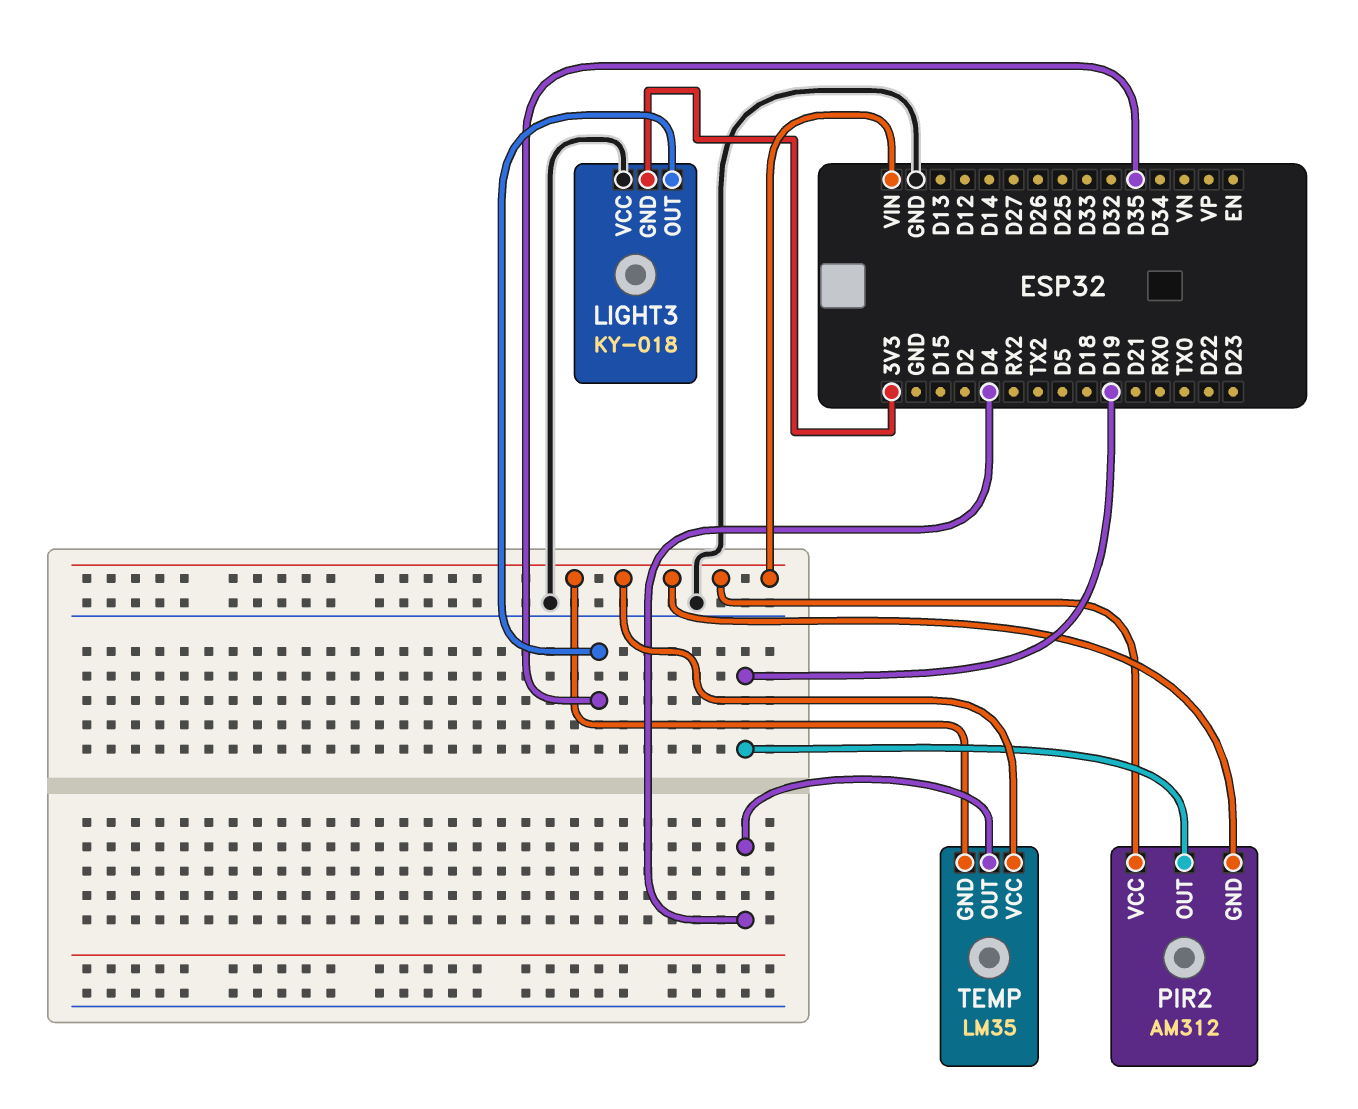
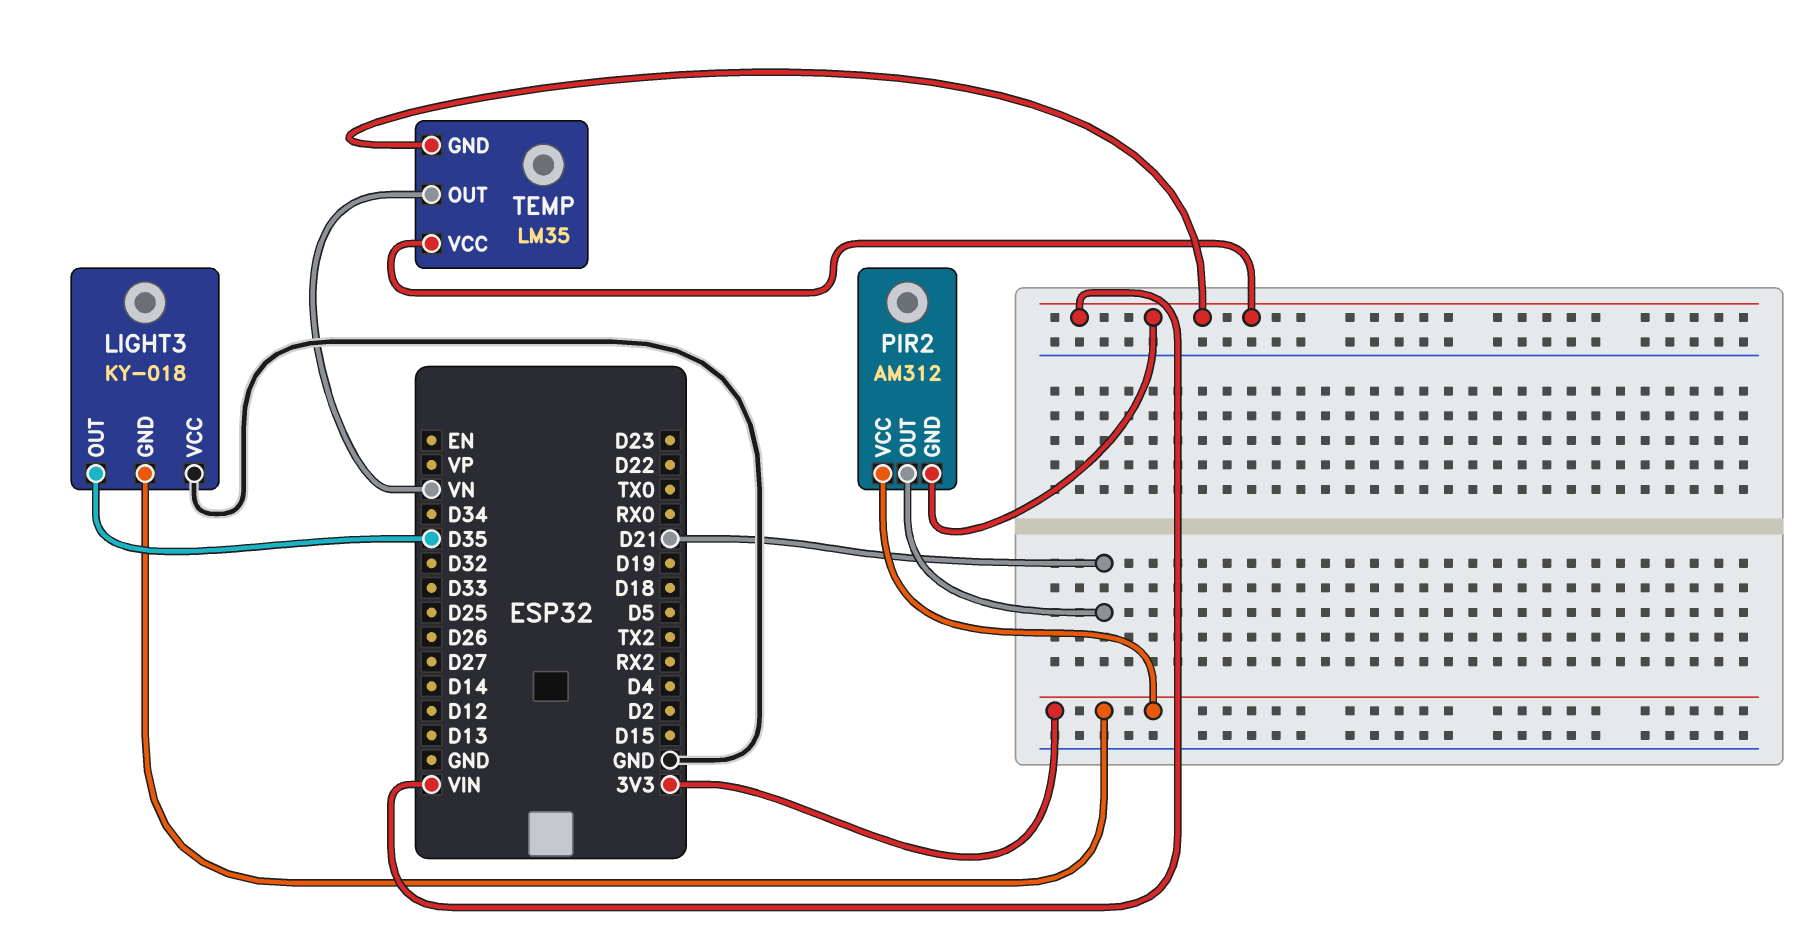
PIR2 pin OUT: D19 -> D21
PIR2 pin VCC: VIN -> 3V3
TEMP pin OUT: D4 -> VN

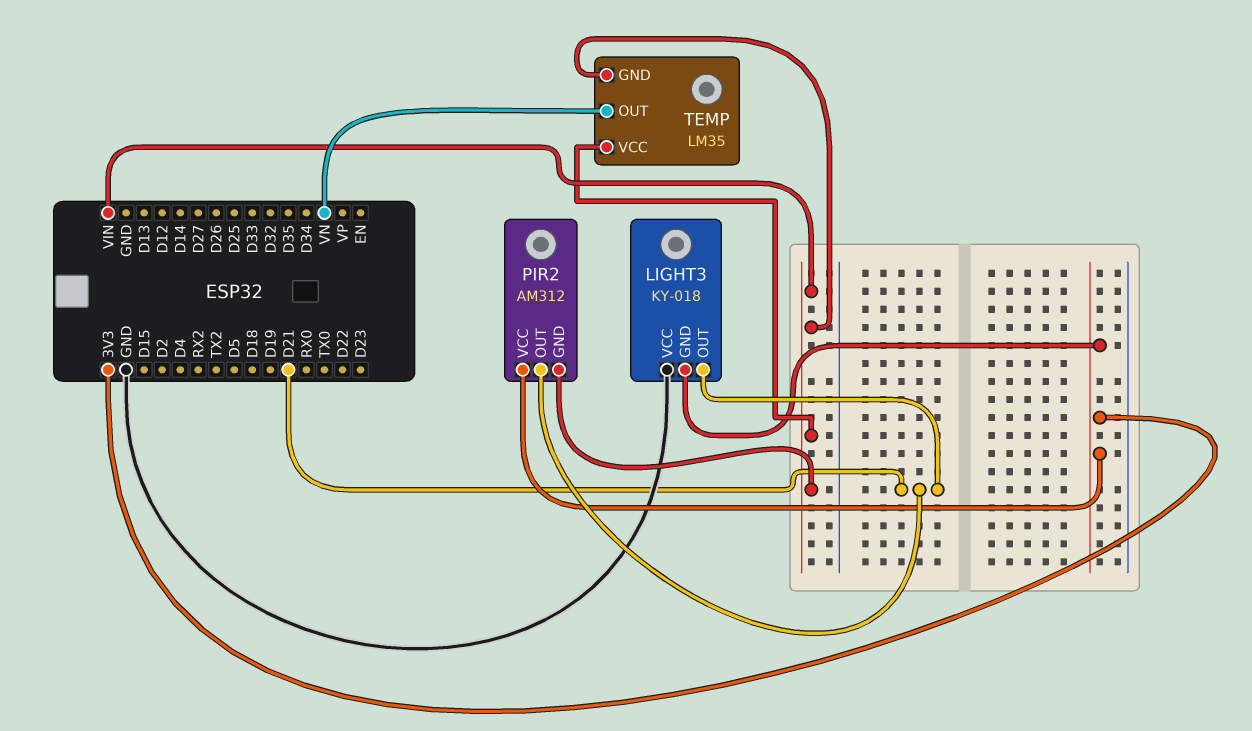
LIGHT3 pin OUT: D35 -> D21

